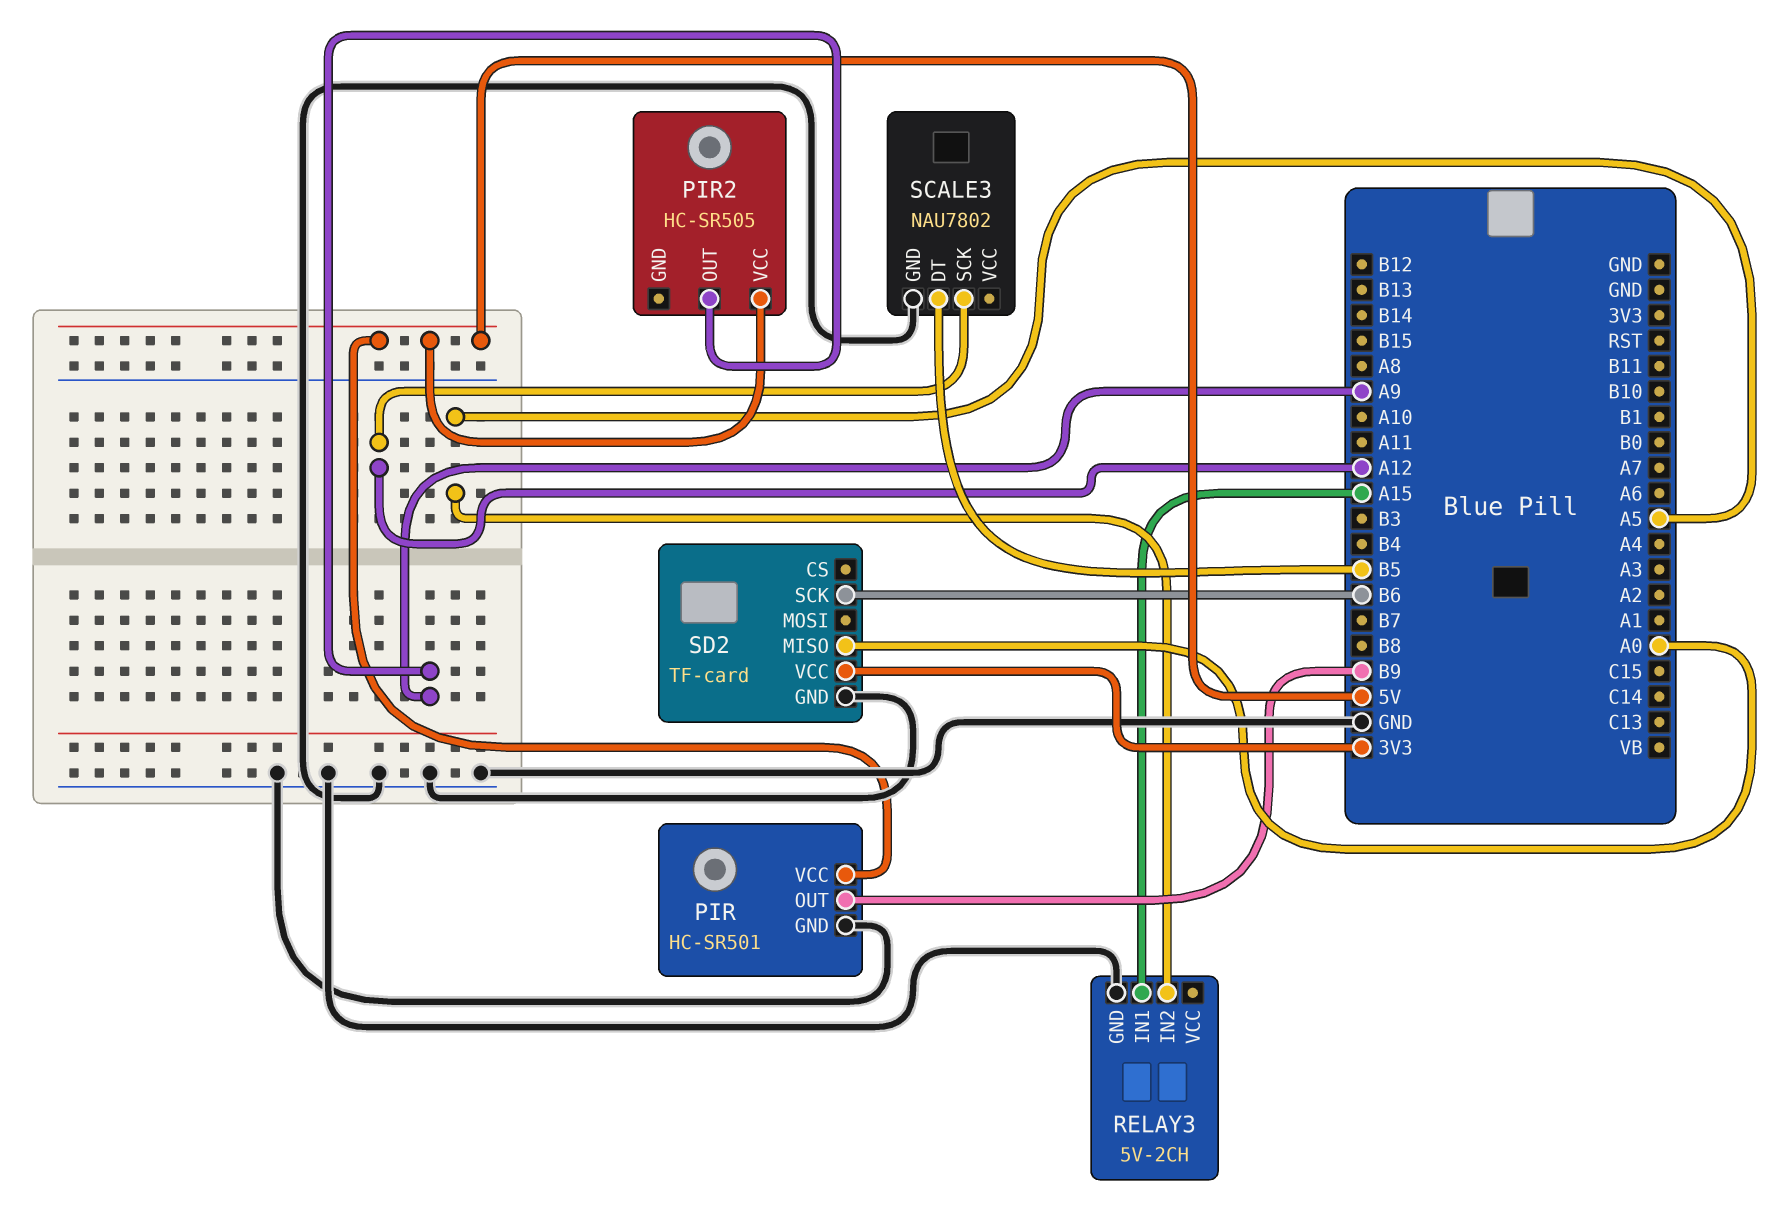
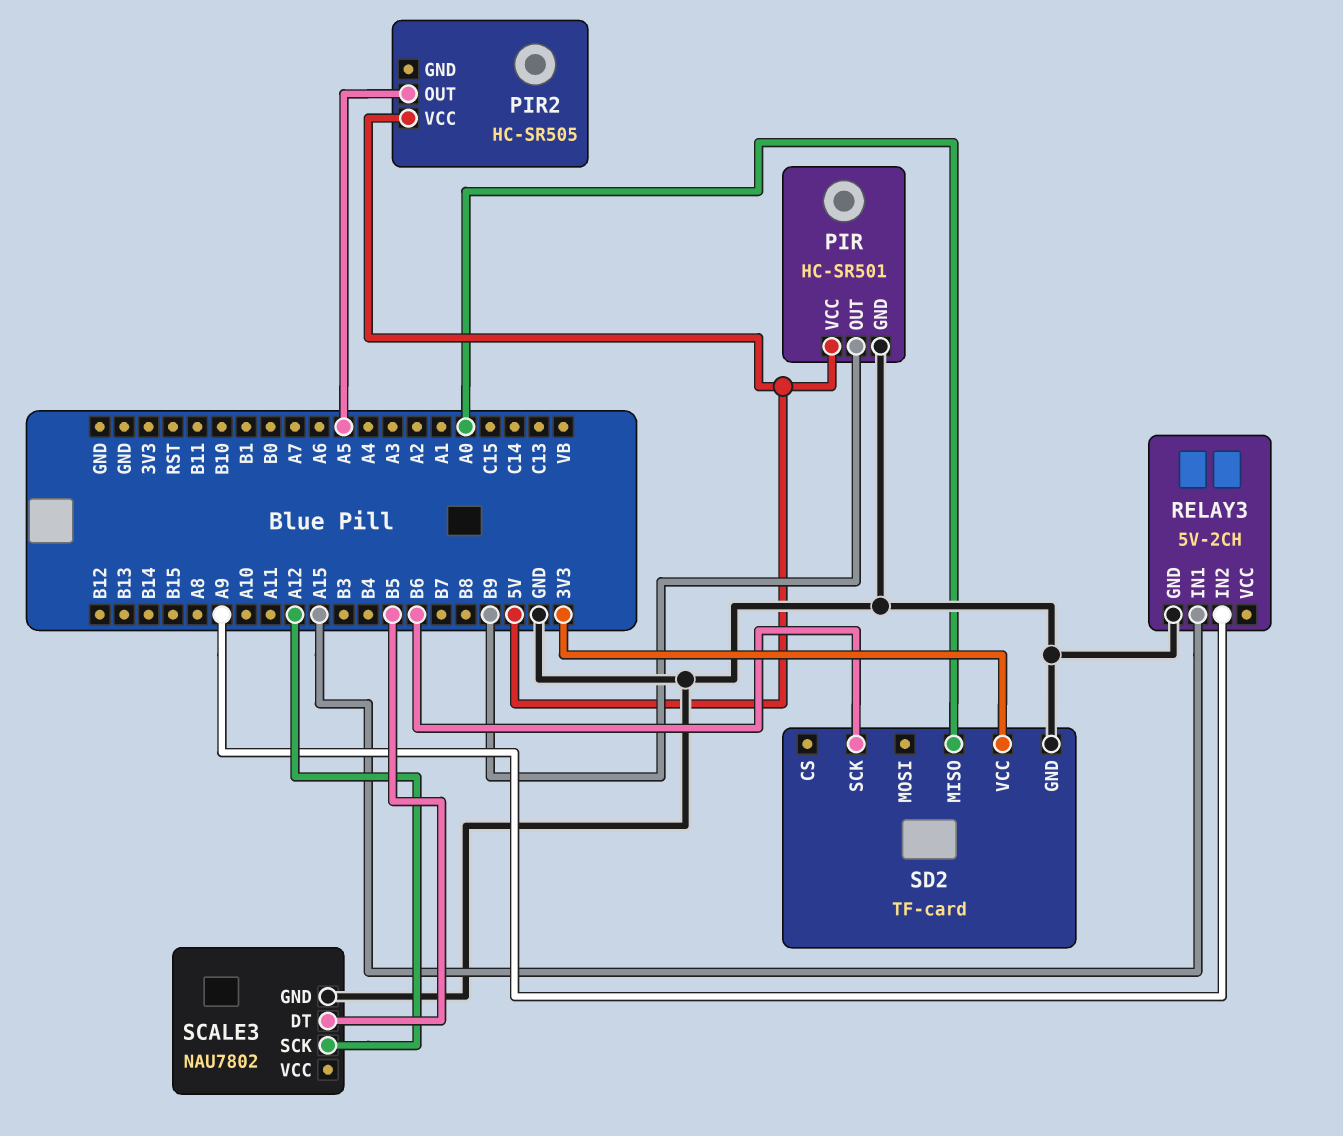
PIR2 pin OUT: A9 -> A5
RELAY3 pin IN2: A5 -> A9

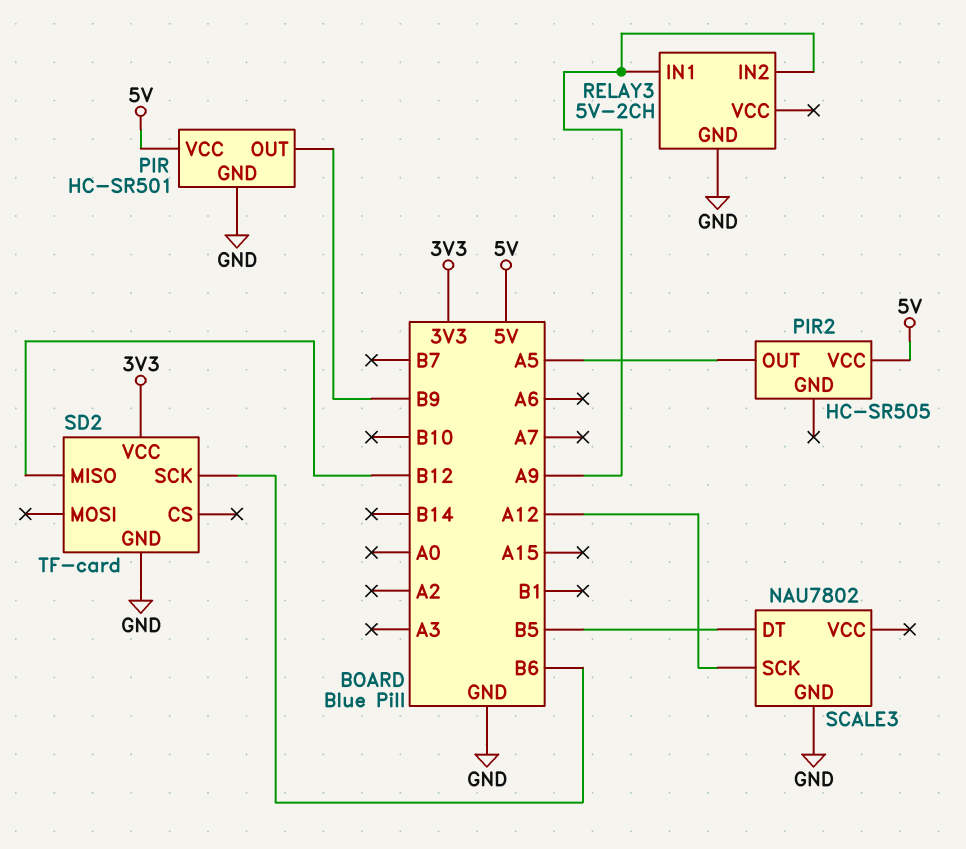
RELAY3 pin IN1: A15 -> A9
SD2 pin MISO: A0 -> B12

